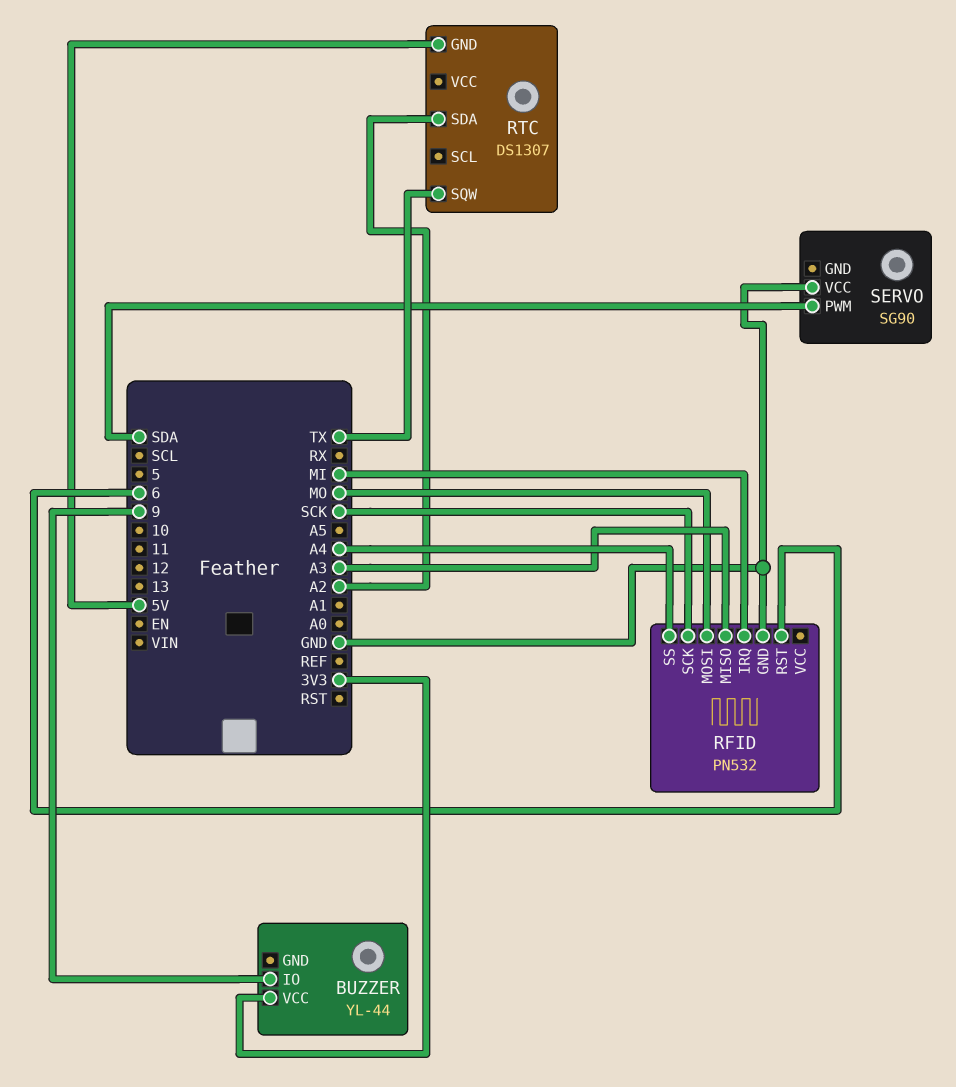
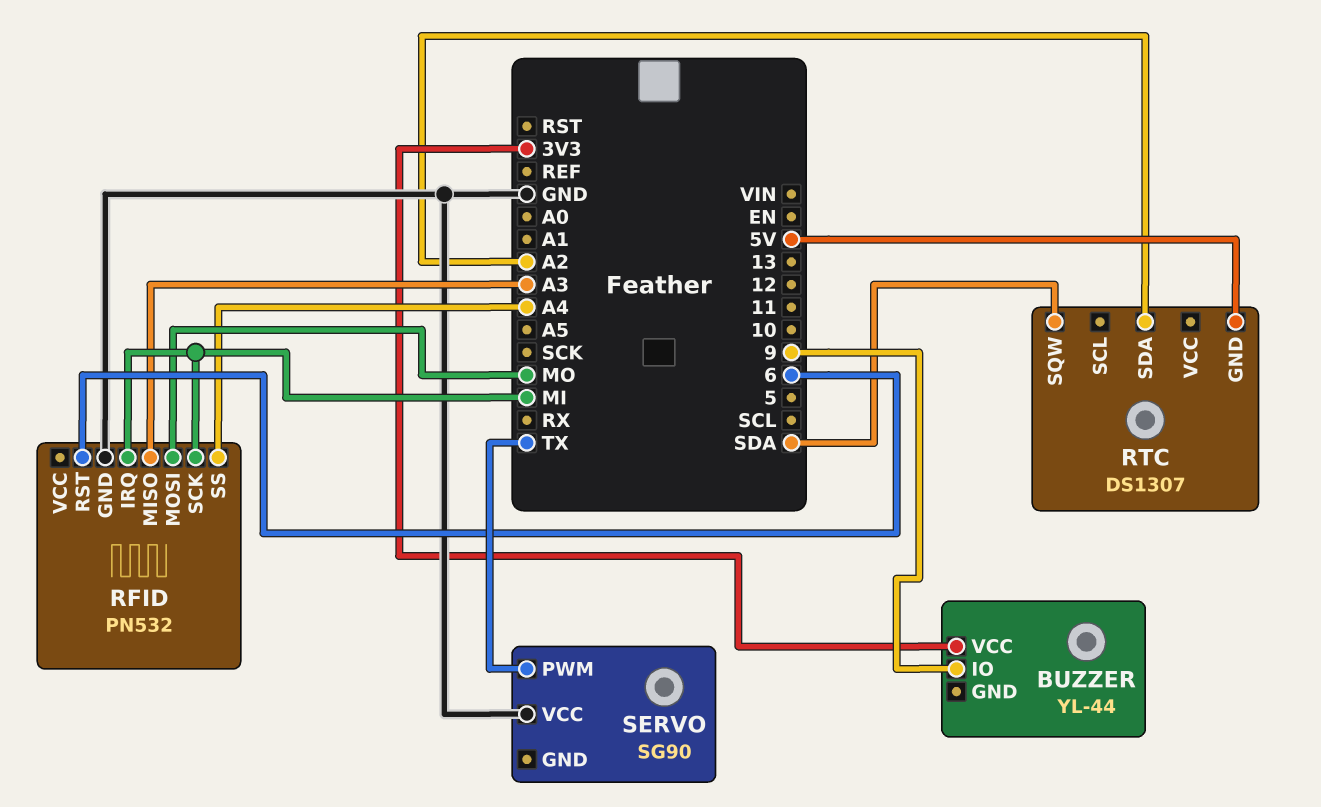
RFID pin SCK: SCK -> MI
RTC pin SQW: TX -> SDA
SERVO pin PWM: SDA -> TX

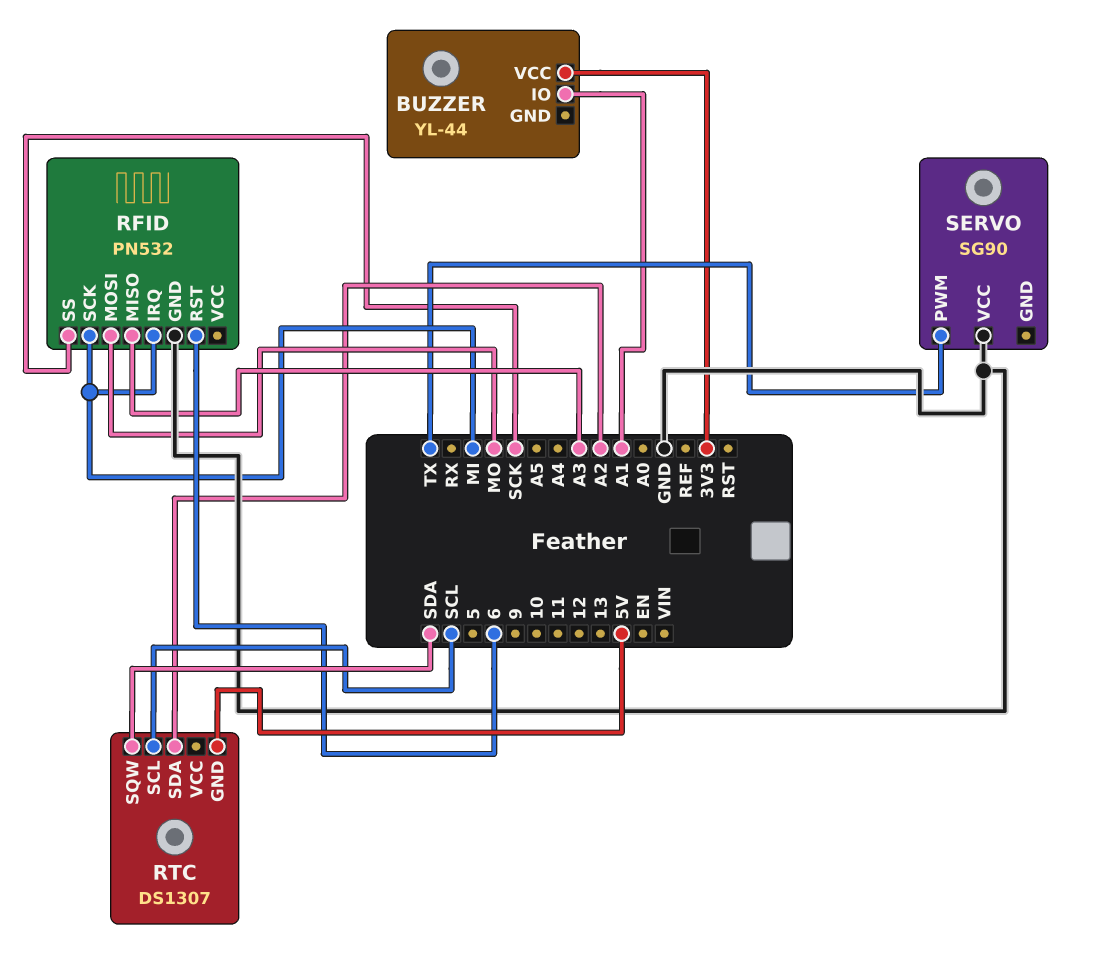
BUZZER pin IO: 9 -> A1
RFID pin SS: A4 -> SCK
RTC pin SCL: none -> SCL

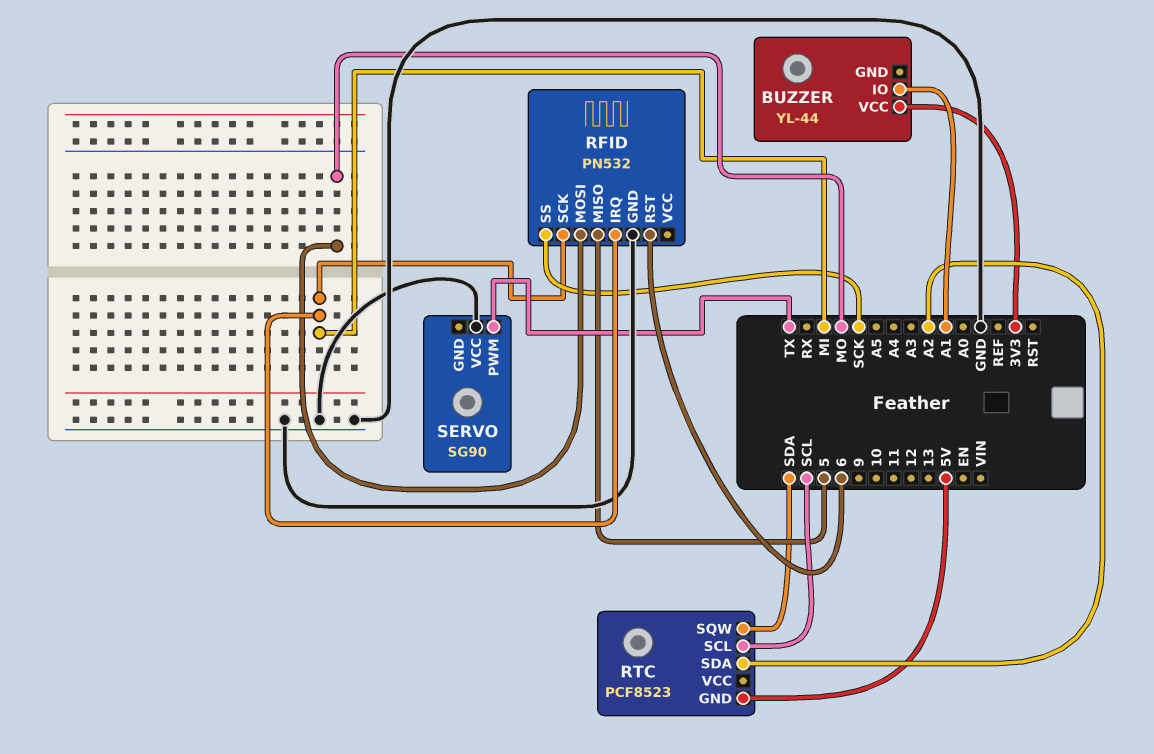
RFID pin MISO: A3 -> 5
RTC: DS1307 -> PCF8523

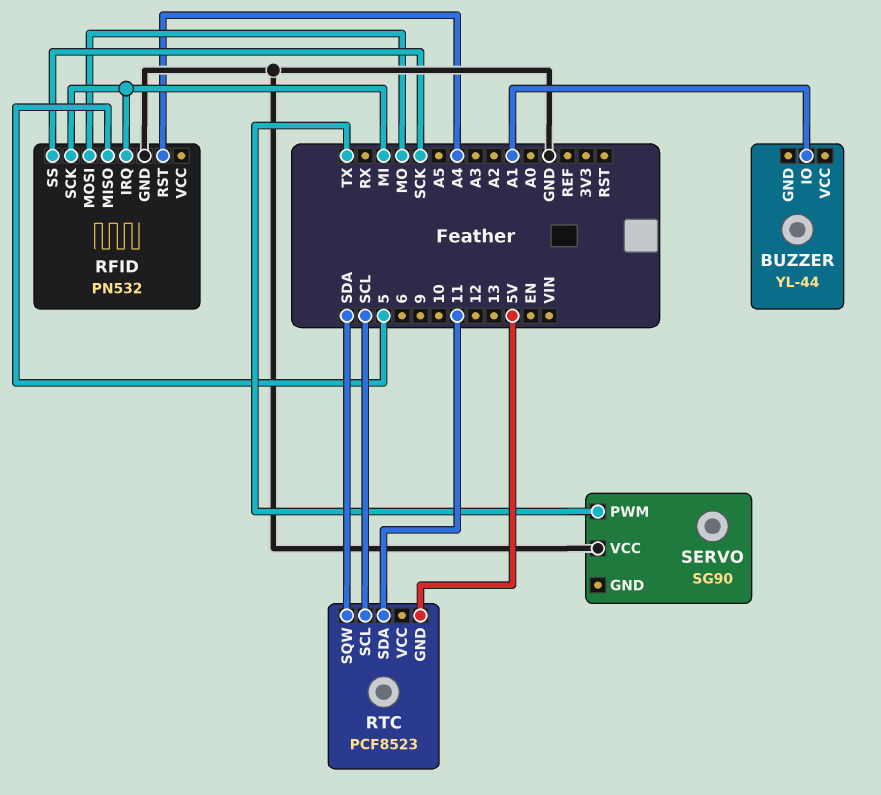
BUZZER pin VCC: 3V3 -> none
RFID pin RST: 6 -> A4
RTC pin SDA: A2 -> 11

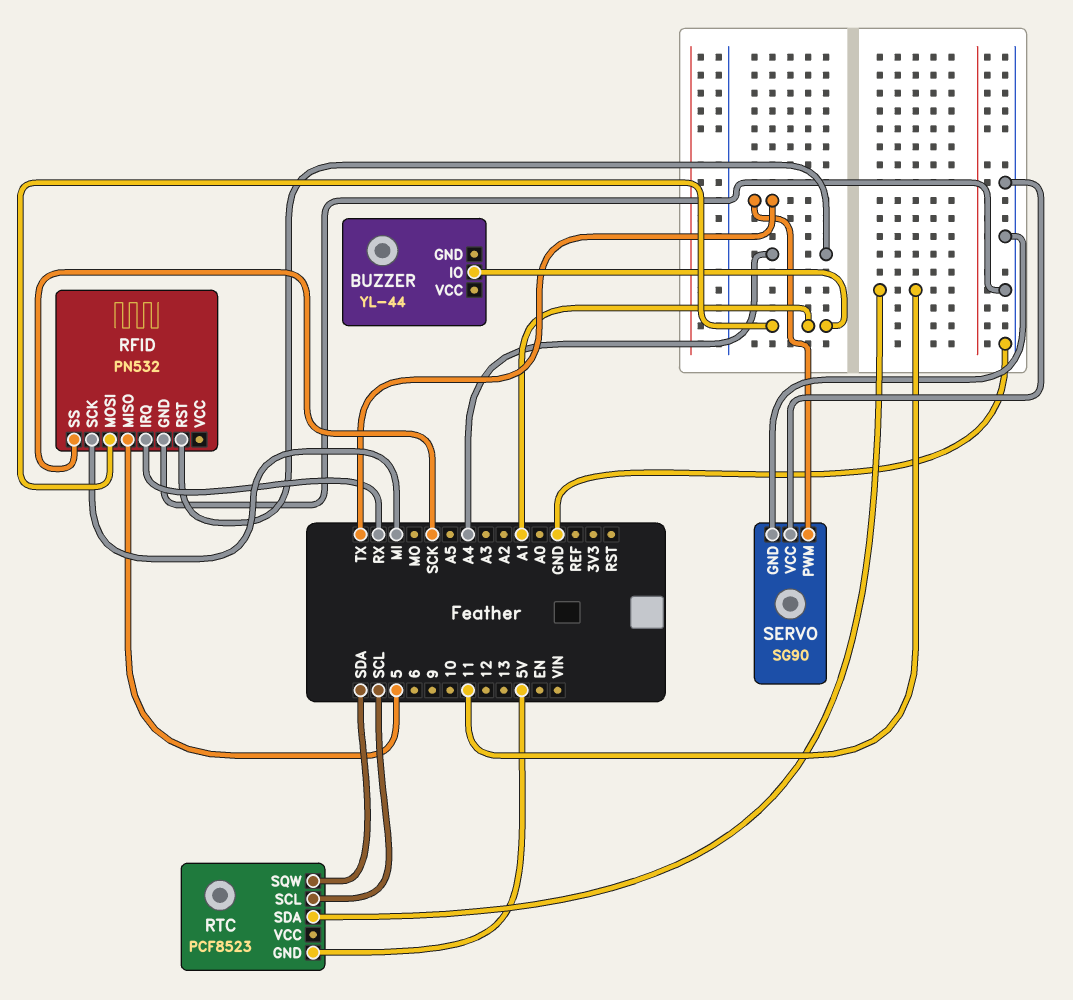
RFID pin IRQ: MI -> RX
RFID pin MOSI: MO -> A1
SERVO pin GND: none -> GND

